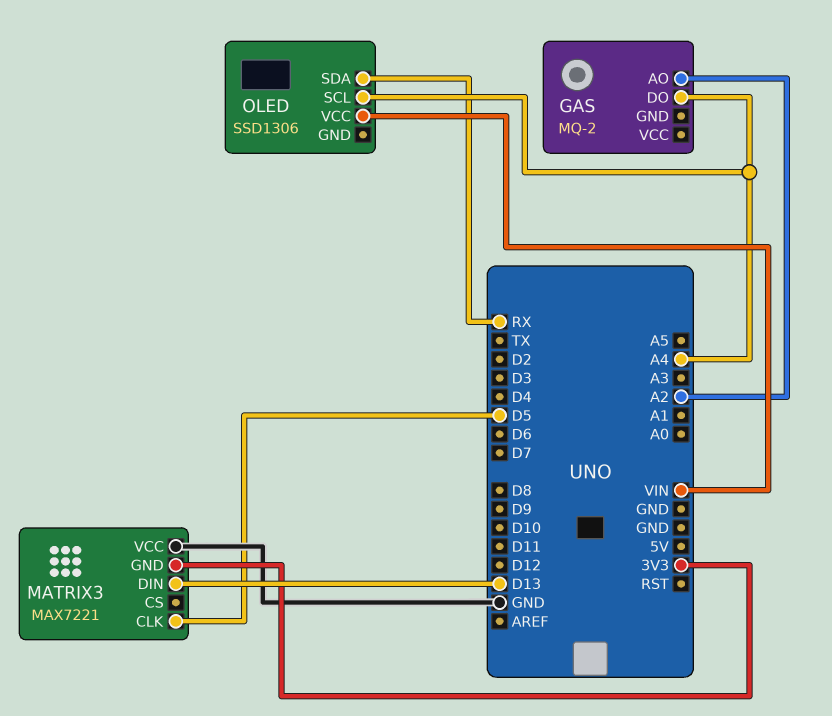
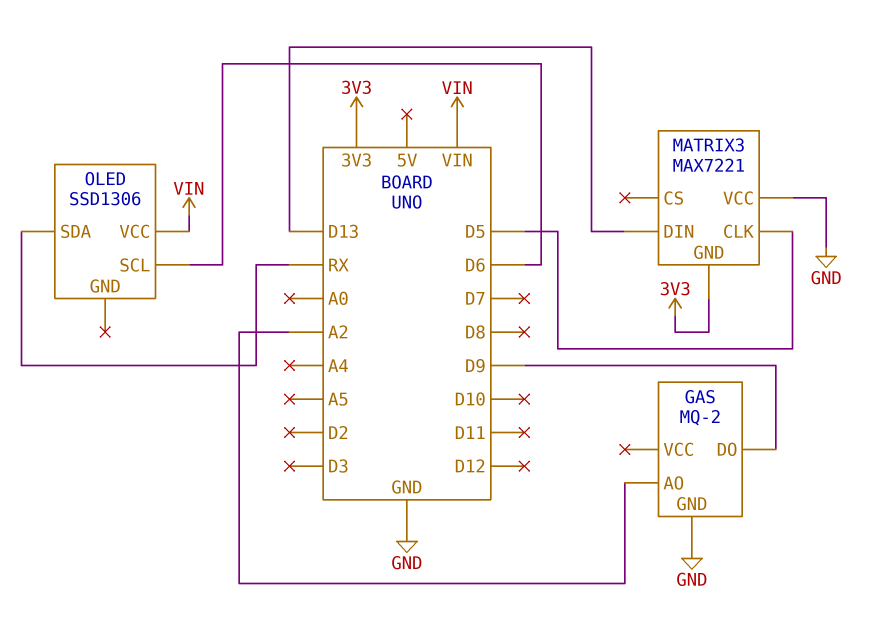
GAS pin DO: A4 -> D9
GAS pin GND: none -> GND
OLED pin SCL: A4 -> D6

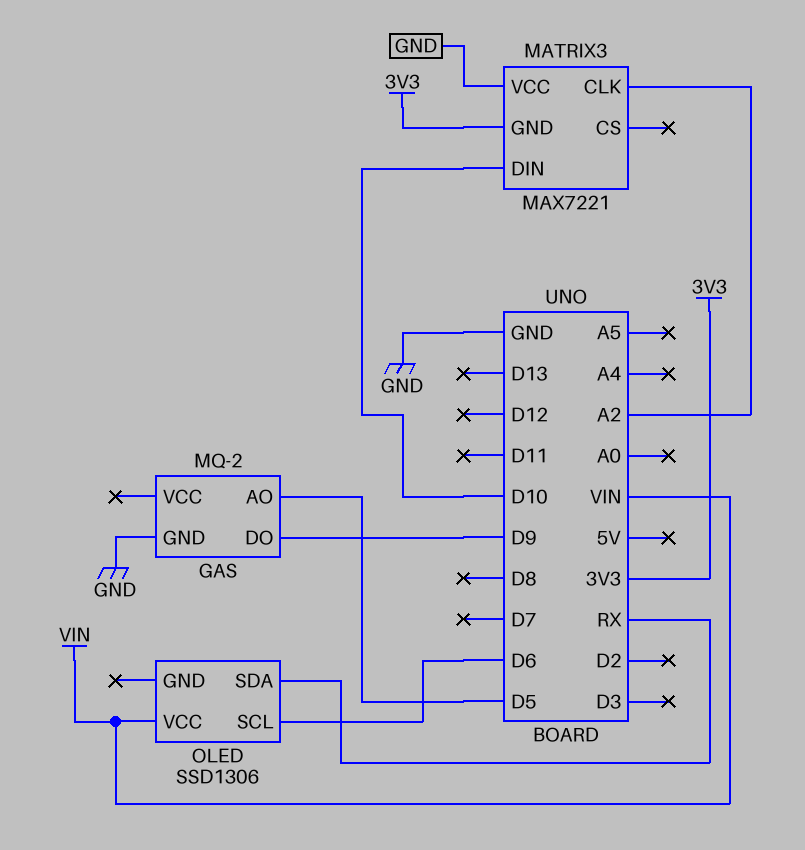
GAS pin AO: A2 -> D5
MATRIX3 pin CLK: D5 -> A2
MATRIX3 pin DIN: D13 -> D10

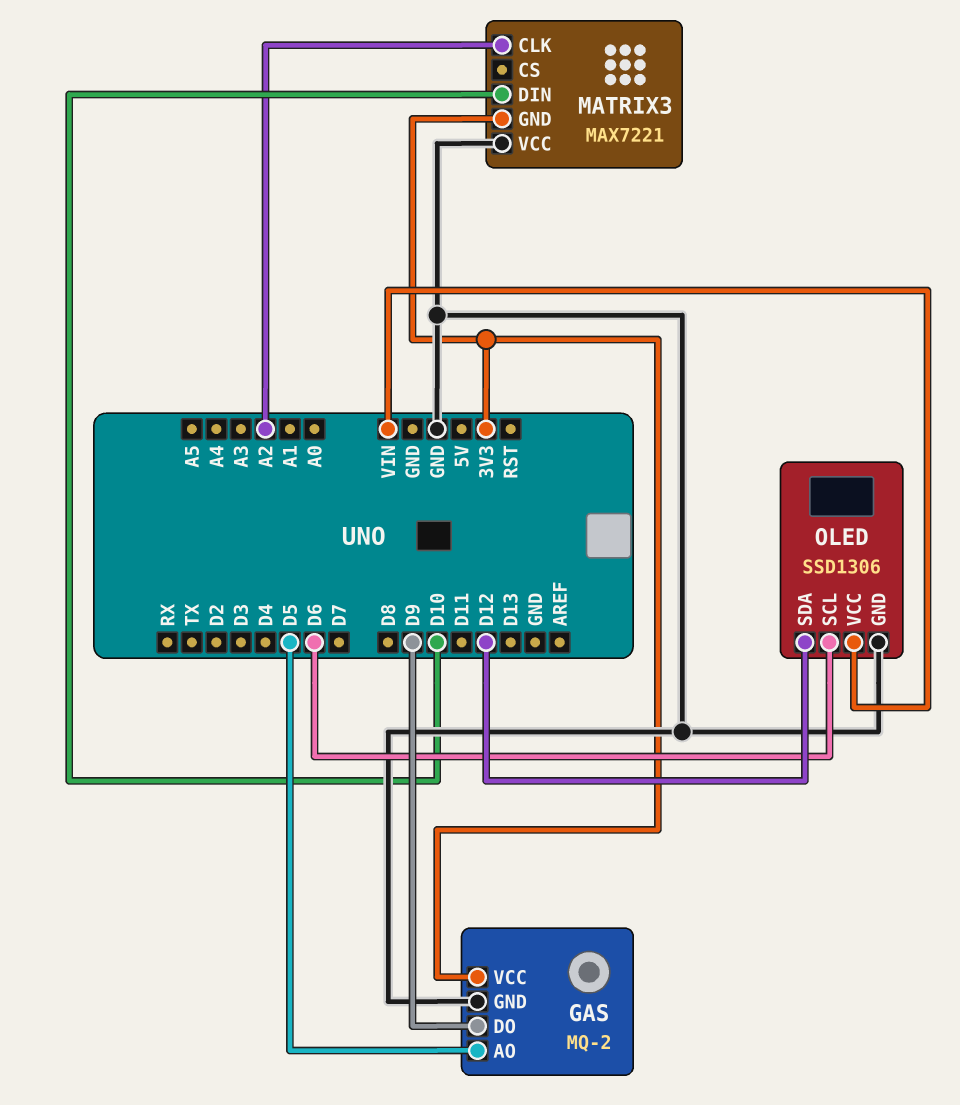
GAS pin VCC: none -> 3V3
OLED pin GND: none -> GND
OLED pin SDA: RX -> D12

